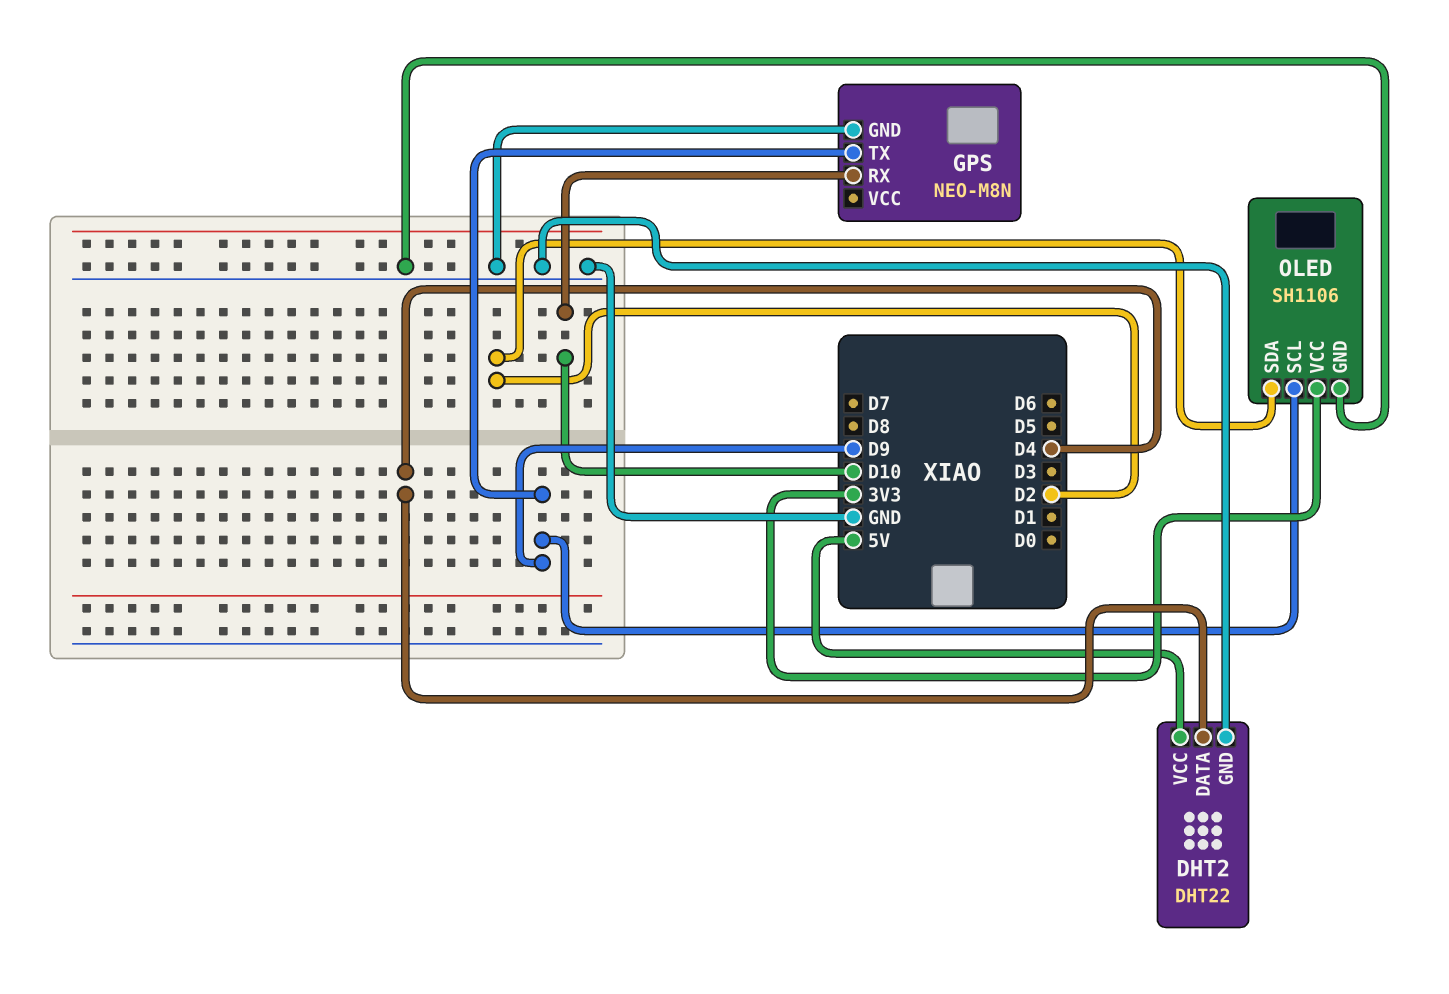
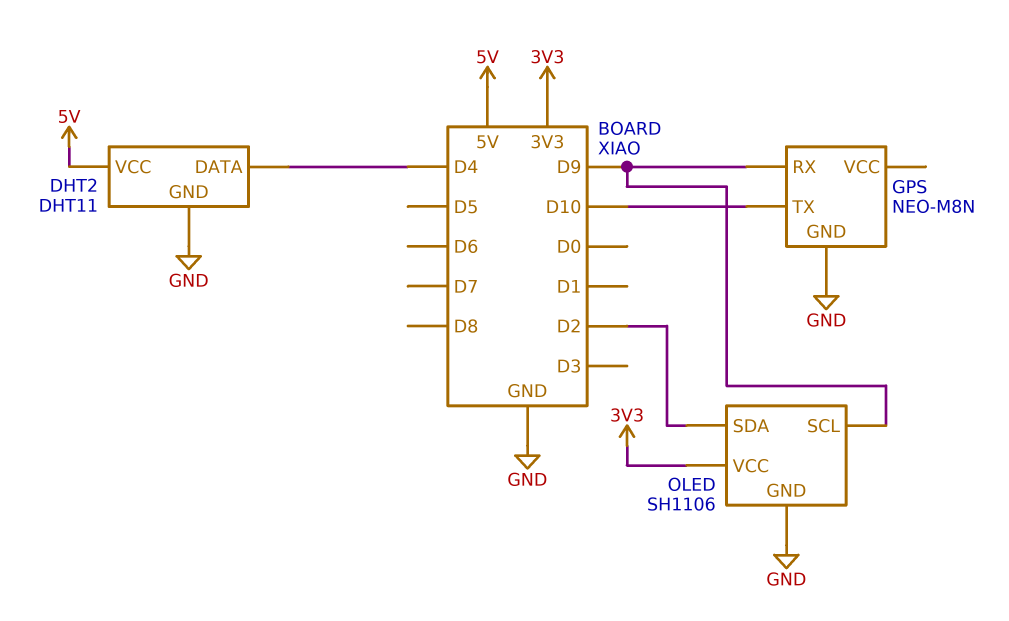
DHT2: DHT22 -> DHT11
GPS pin RX: D10 -> D9
GPS pin TX: D9 -> D10

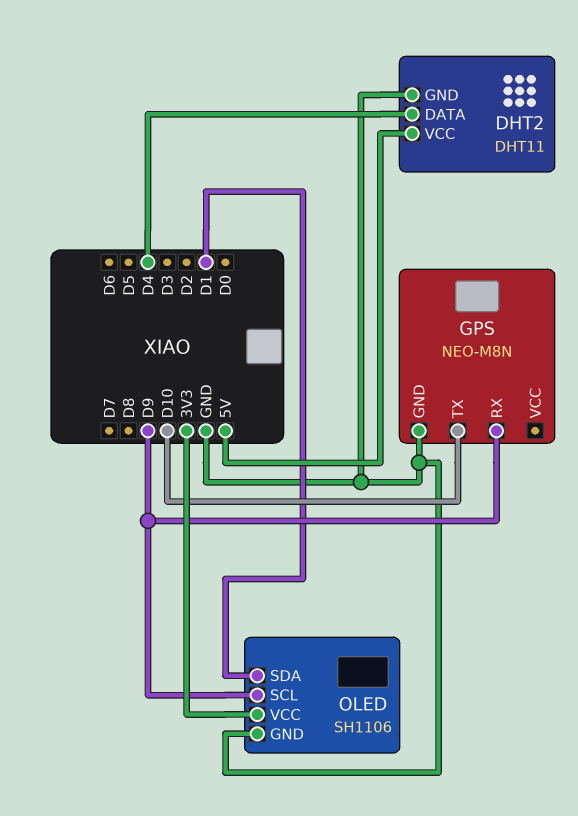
OLED pin SDA: D2 -> D1

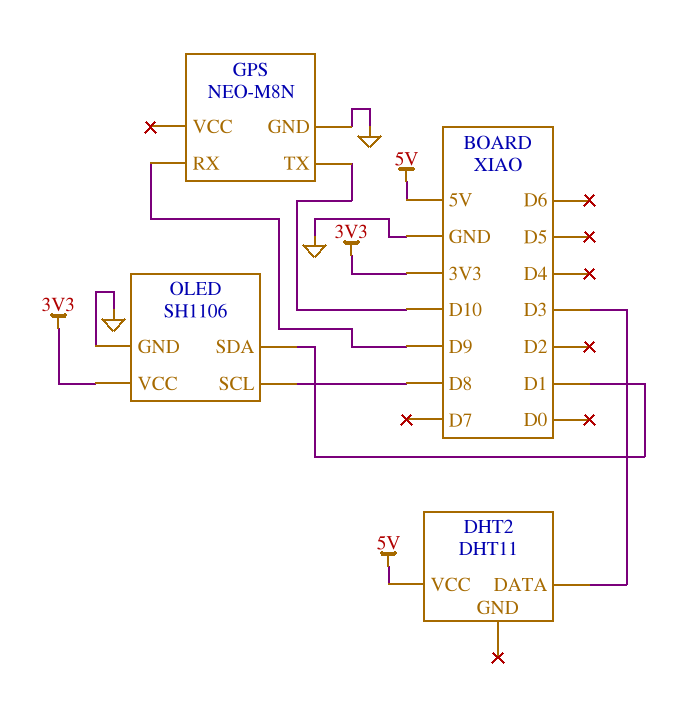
DHT2 pin DATA: D4 -> D3
DHT2 pin GND: GND -> none
OLED pin SCL: D9 -> D8

